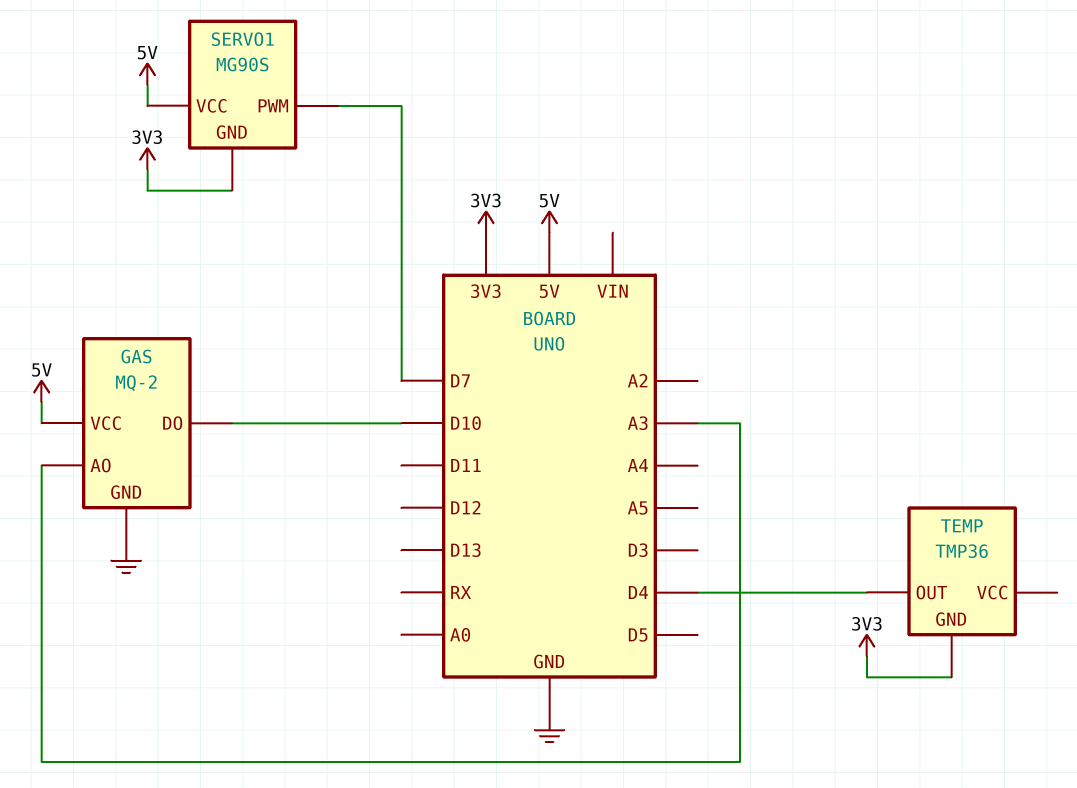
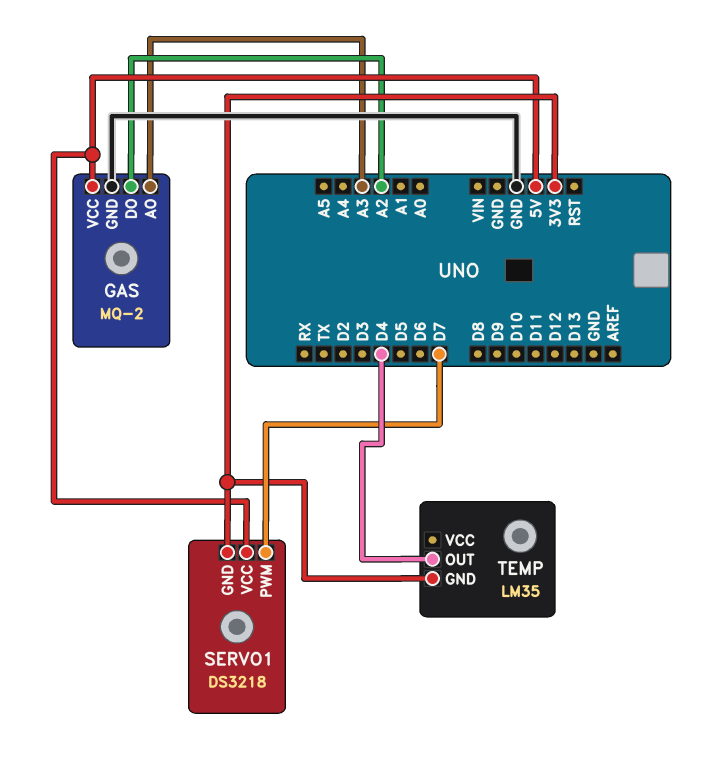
GAS pin DO: D10 -> A2
SERVO1: MG90S -> DS3218
TEMP: TMP36 -> LM35

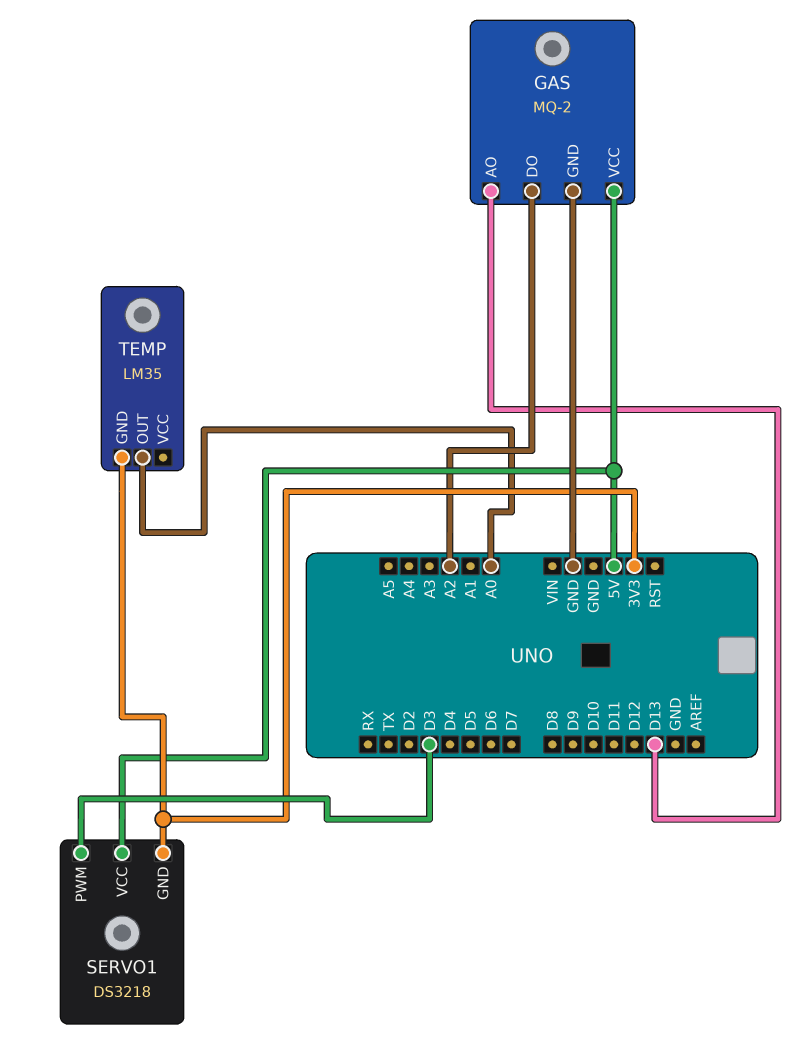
GAS pin AO: A3 -> D13
SERVO1 pin PWM: D7 -> D3
TEMP pin OUT: D4 -> A0

